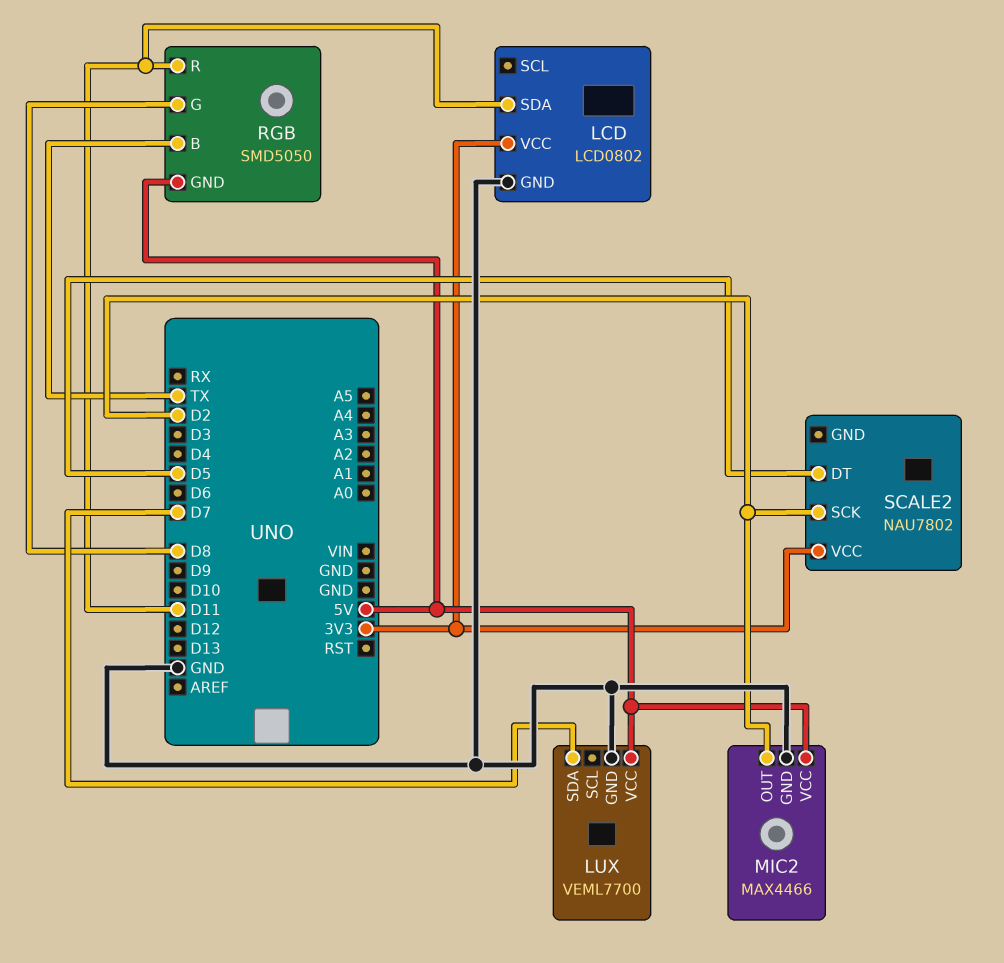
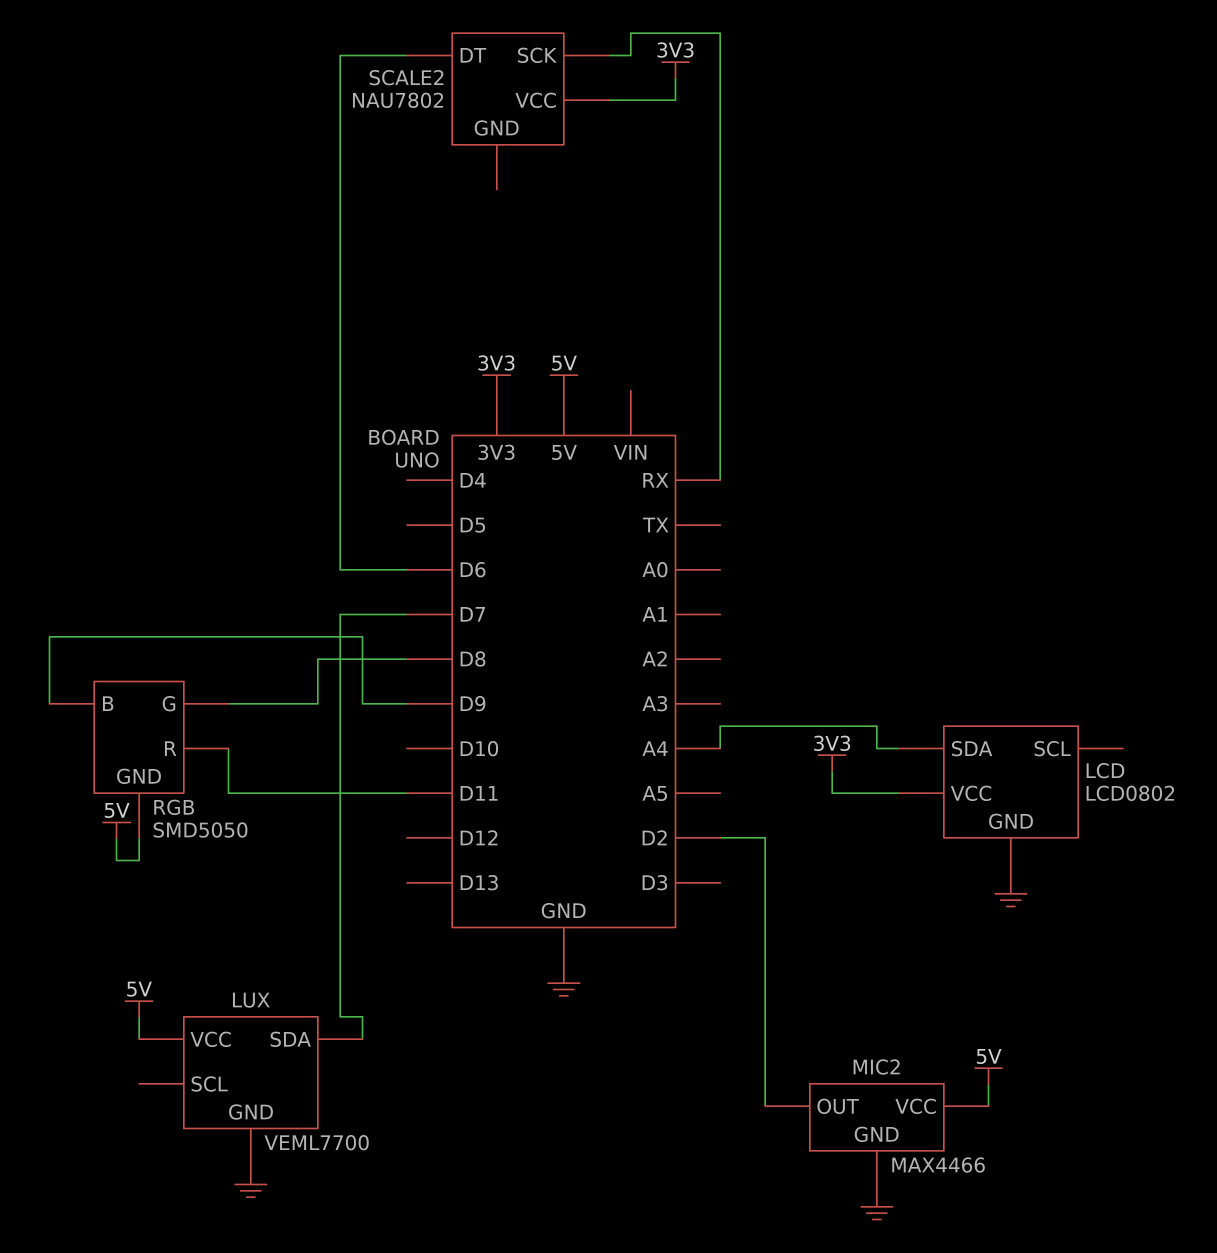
LCD pin SDA: D11 -> A4
RGB pin B: TX -> D9
SCALE2 pin DT: D5 -> D6
SCALE2 pin SCK: D2 -> RX

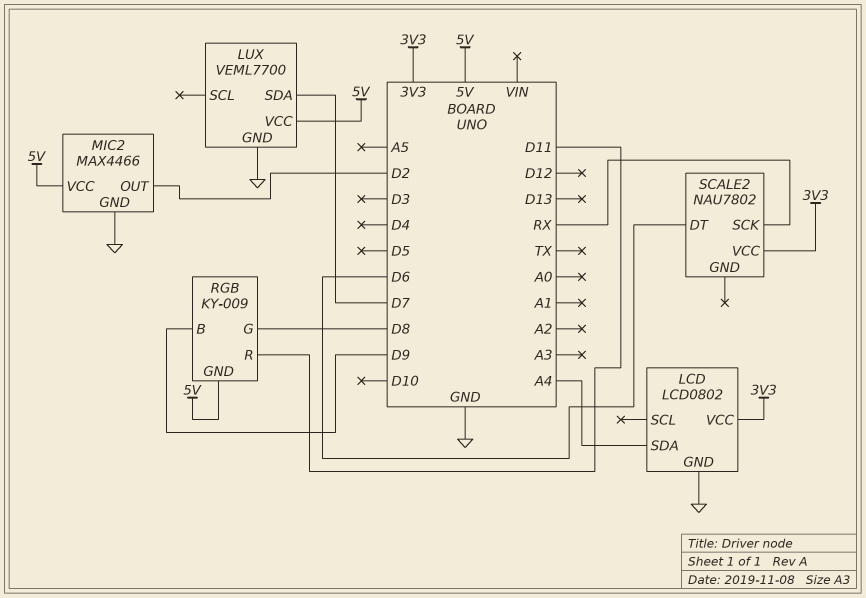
RGB: SMD5050 -> KY-009

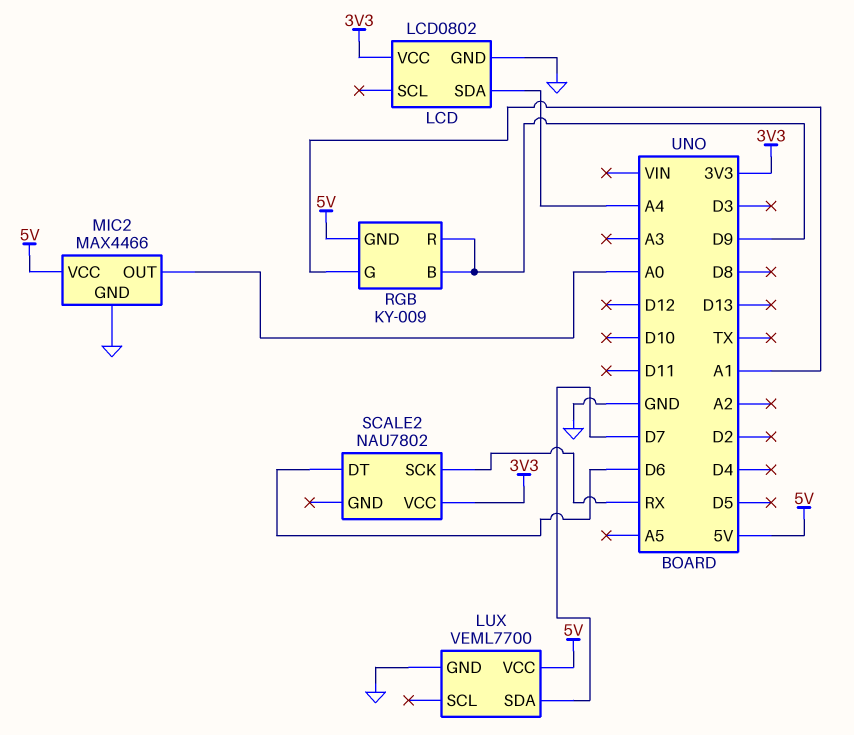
MIC2 pin OUT: D2 -> A0
RGB pin G: D8 -> A1
RGB pin R: D11 -> D9

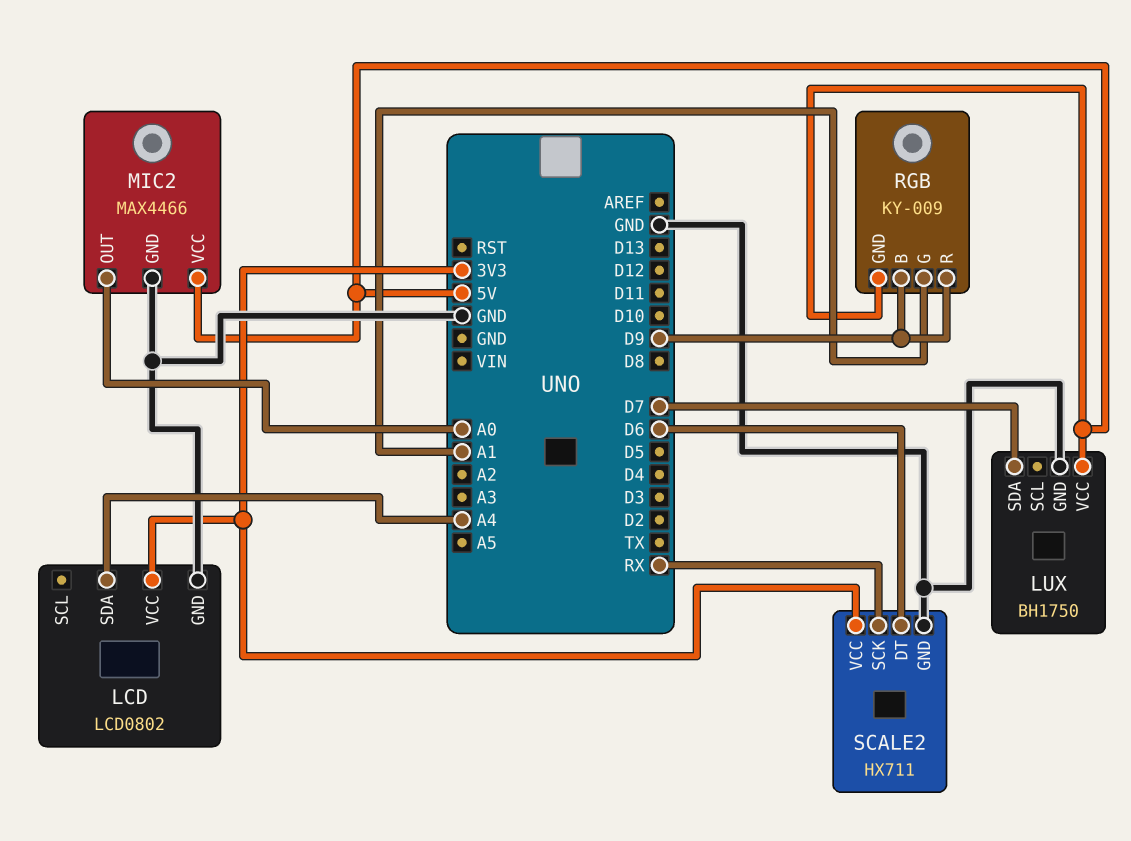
LUX: VEML7700 -> BH1750
SCALE2: NAU7802 -> HX711
SCALE2 pin GND: none -> GND

